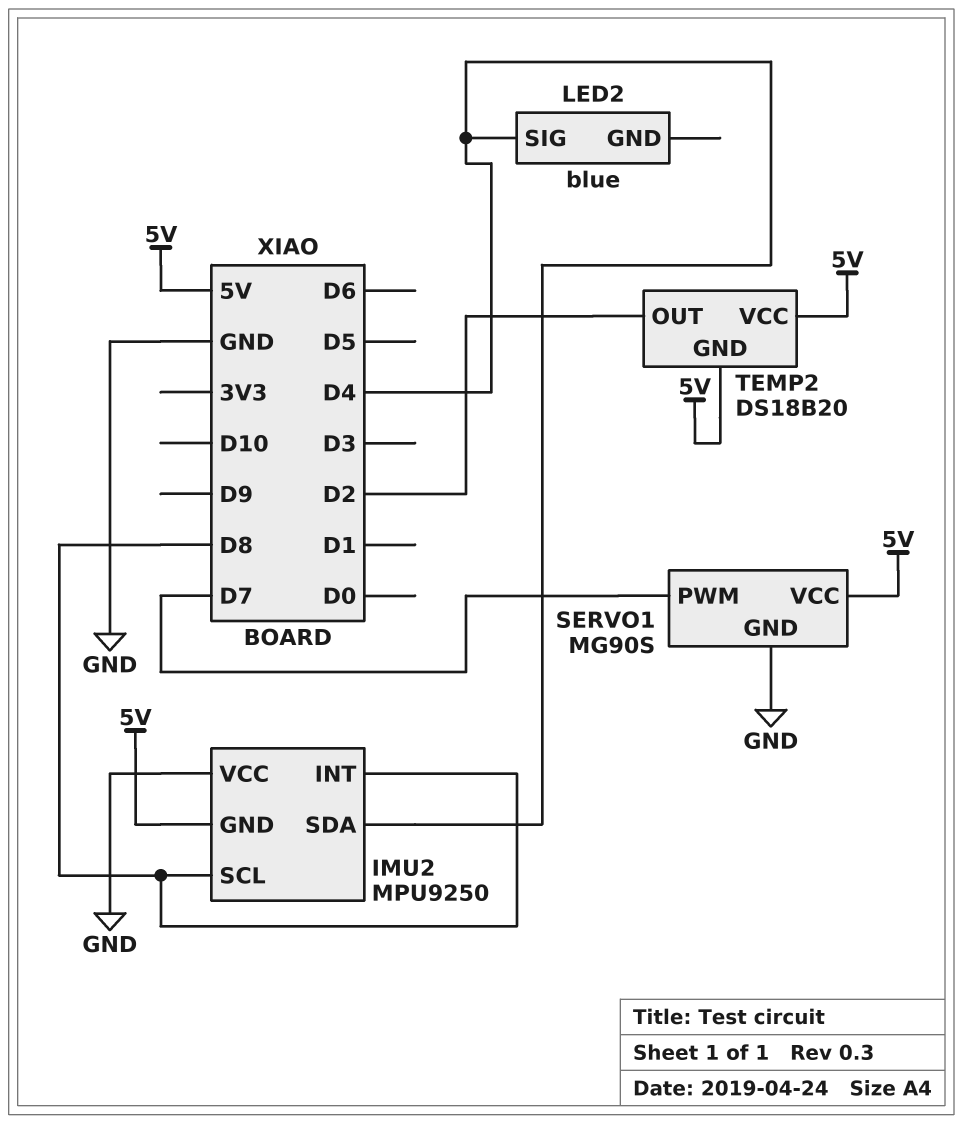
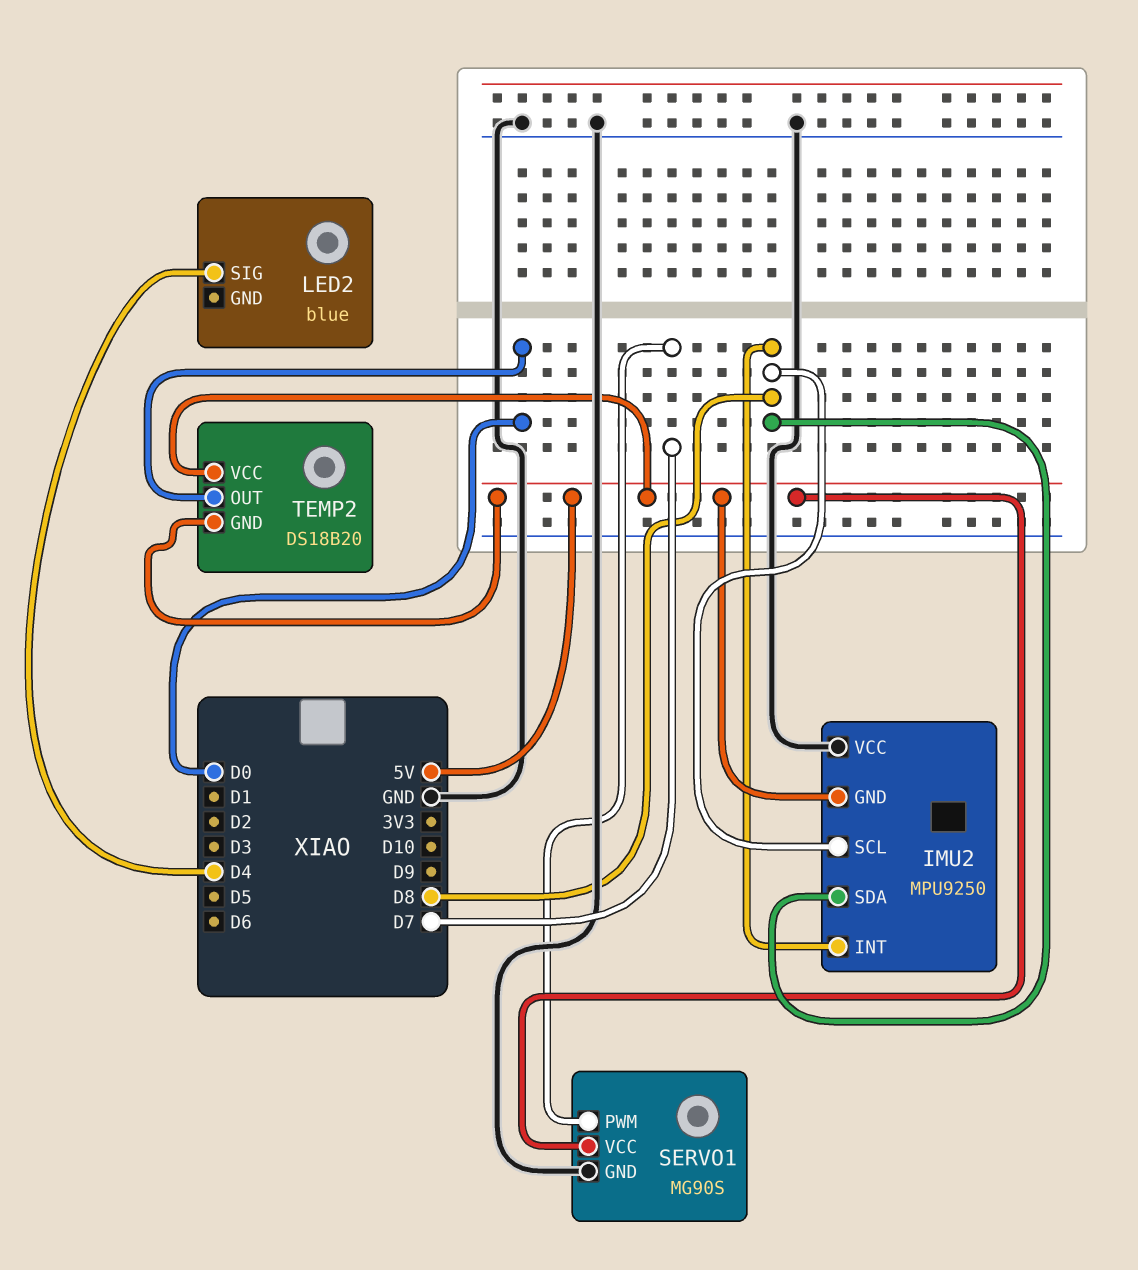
IMU2 pin SDA: D4 -> D8
TEMP2 pin OUT: D2 -> D0

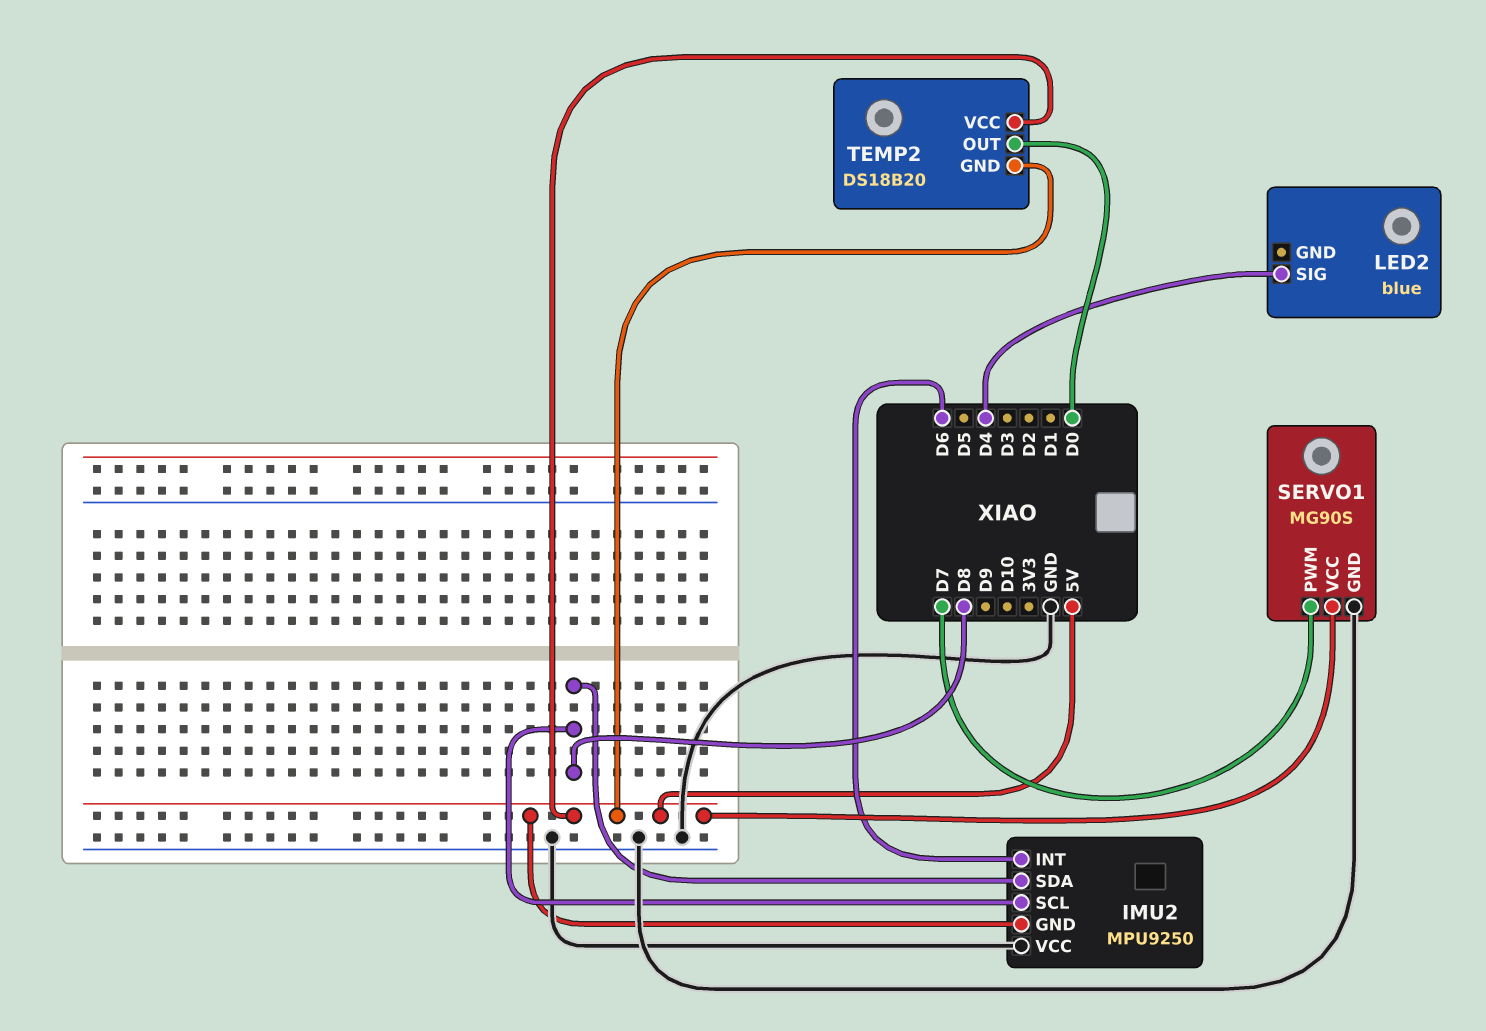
IMU2 pin INT: D8 -> D6

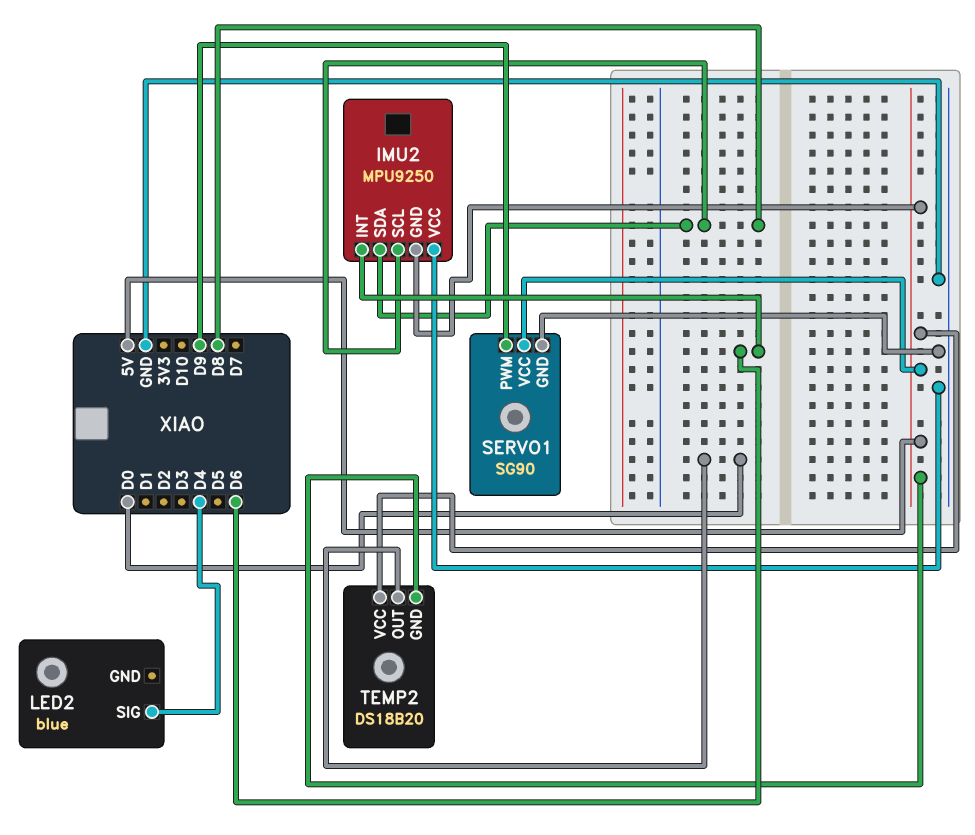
SERVO1: MG90S -> SG90
SERVO1 pin PWM: D7 -> D9

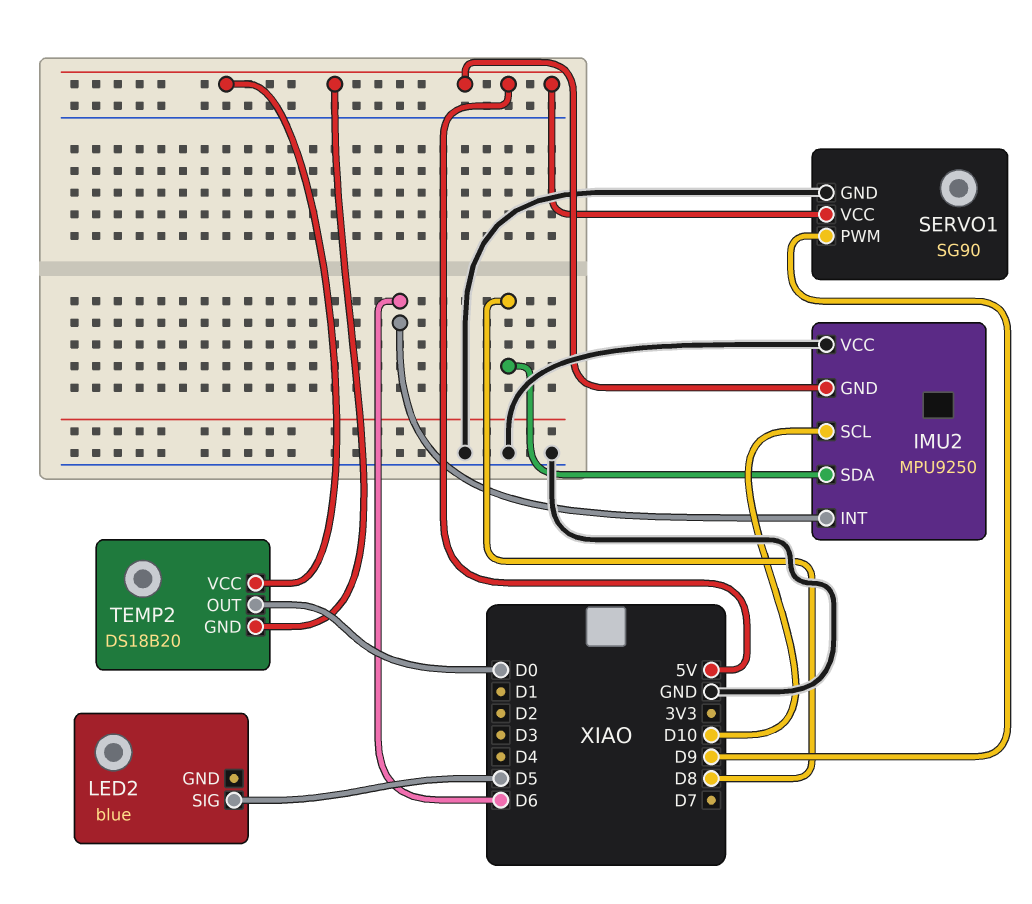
IMU2 pin SCL: D8 -> D10
LED2 pin SIG: D4 -> D5

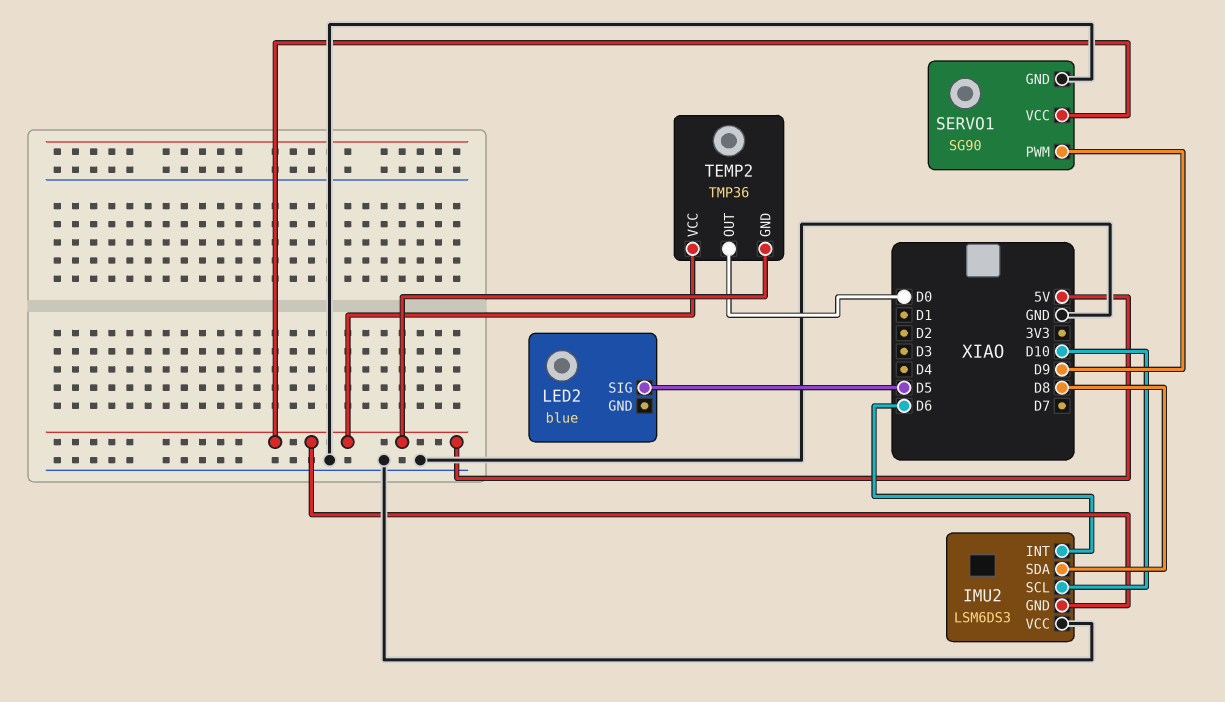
IMU2: MPU9250 -> LSM6DS3
TEMP2: DS18B20 -> TMP36

